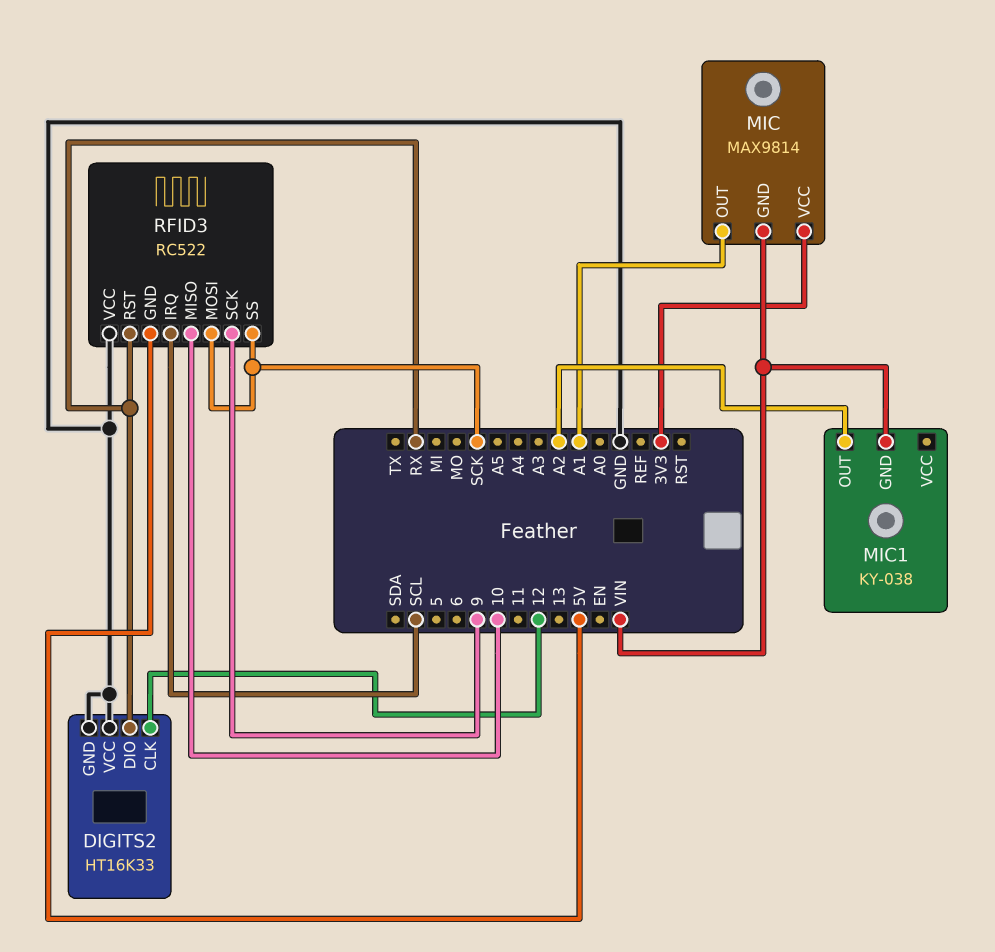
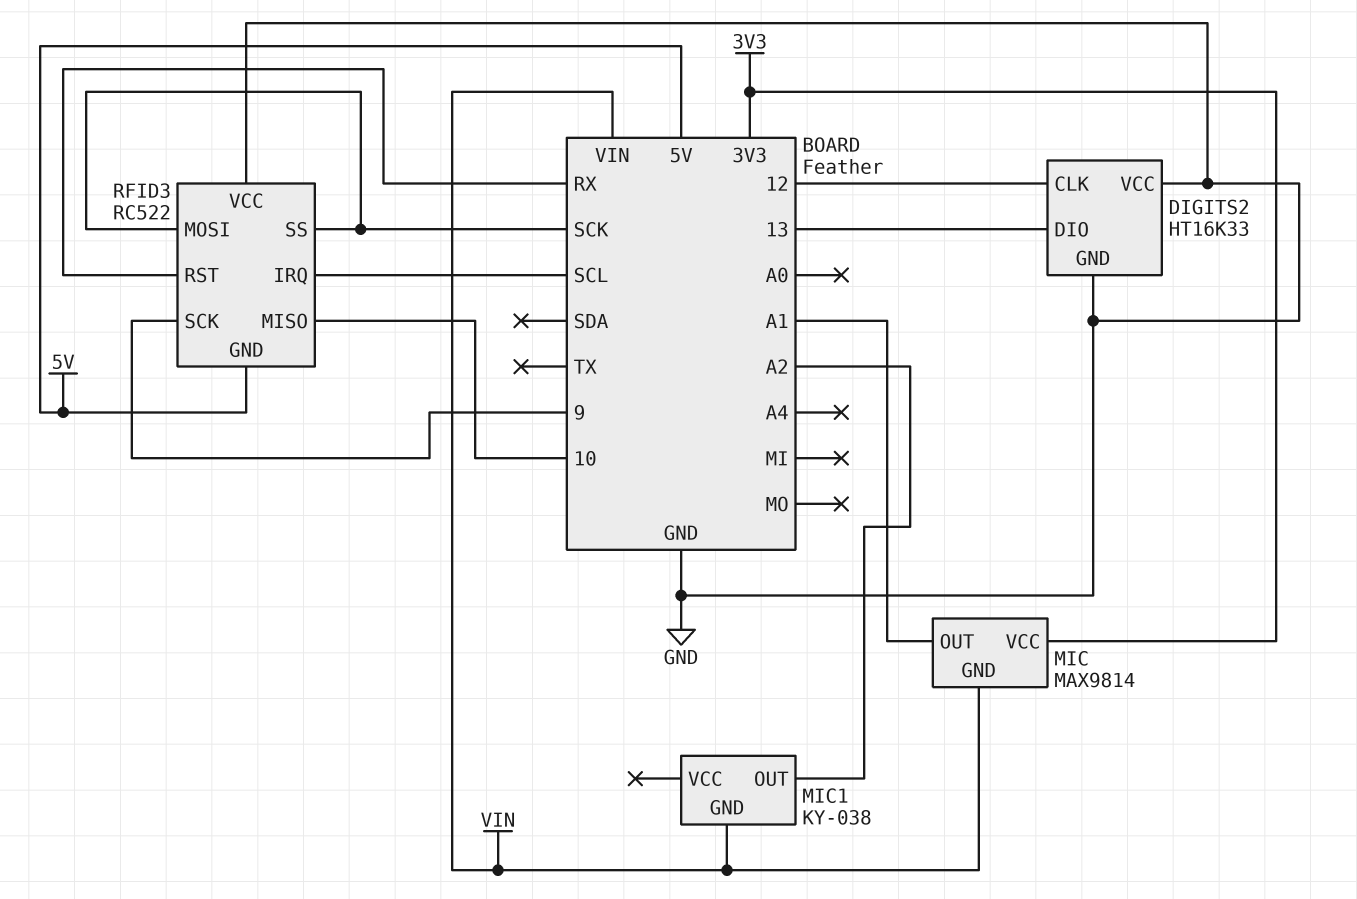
DIGITS2 pin DIO: RX -> 13

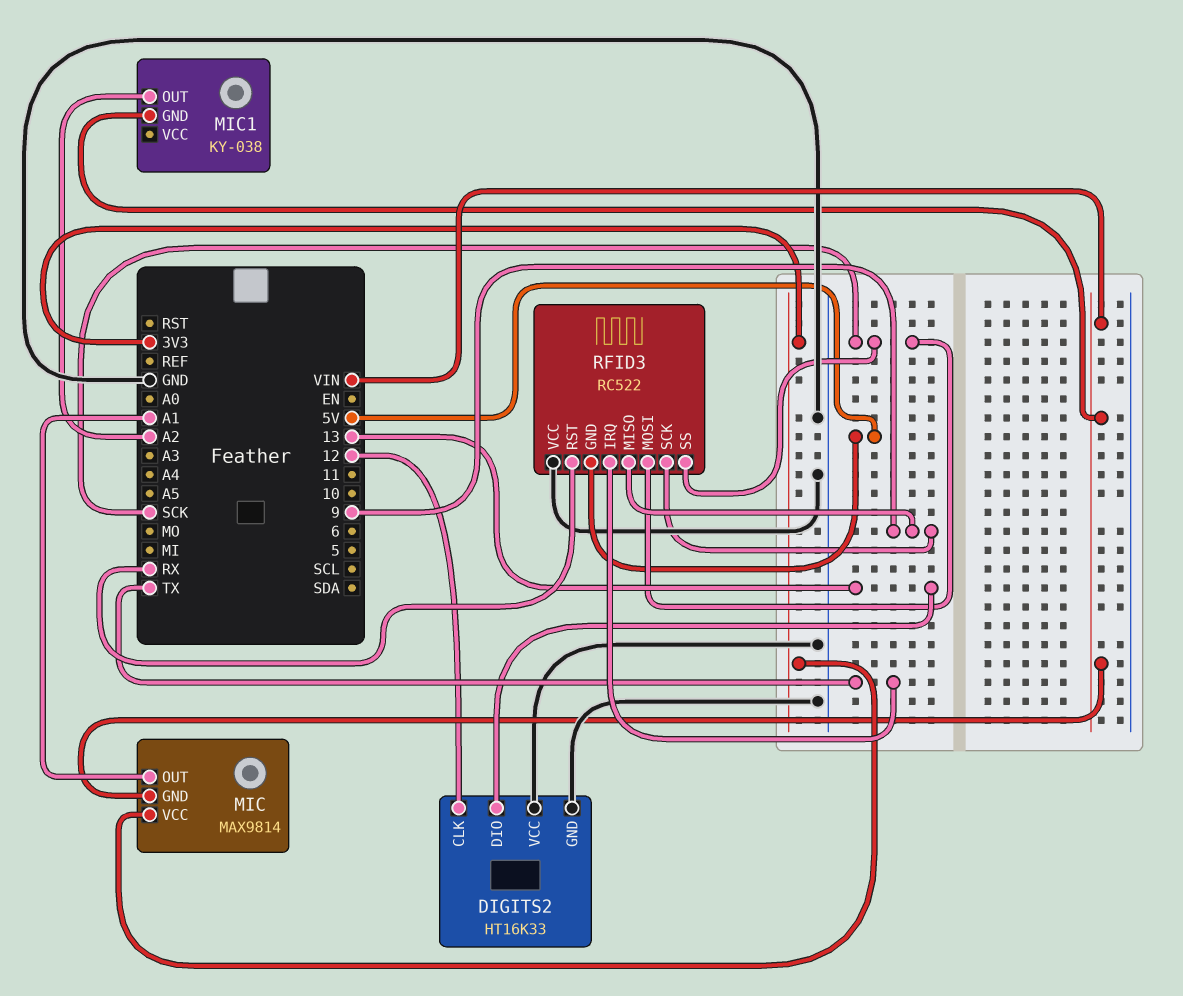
RFID3 pin IRQ: SCL -> TX
RFID3 pin MISO: 10 -> 9

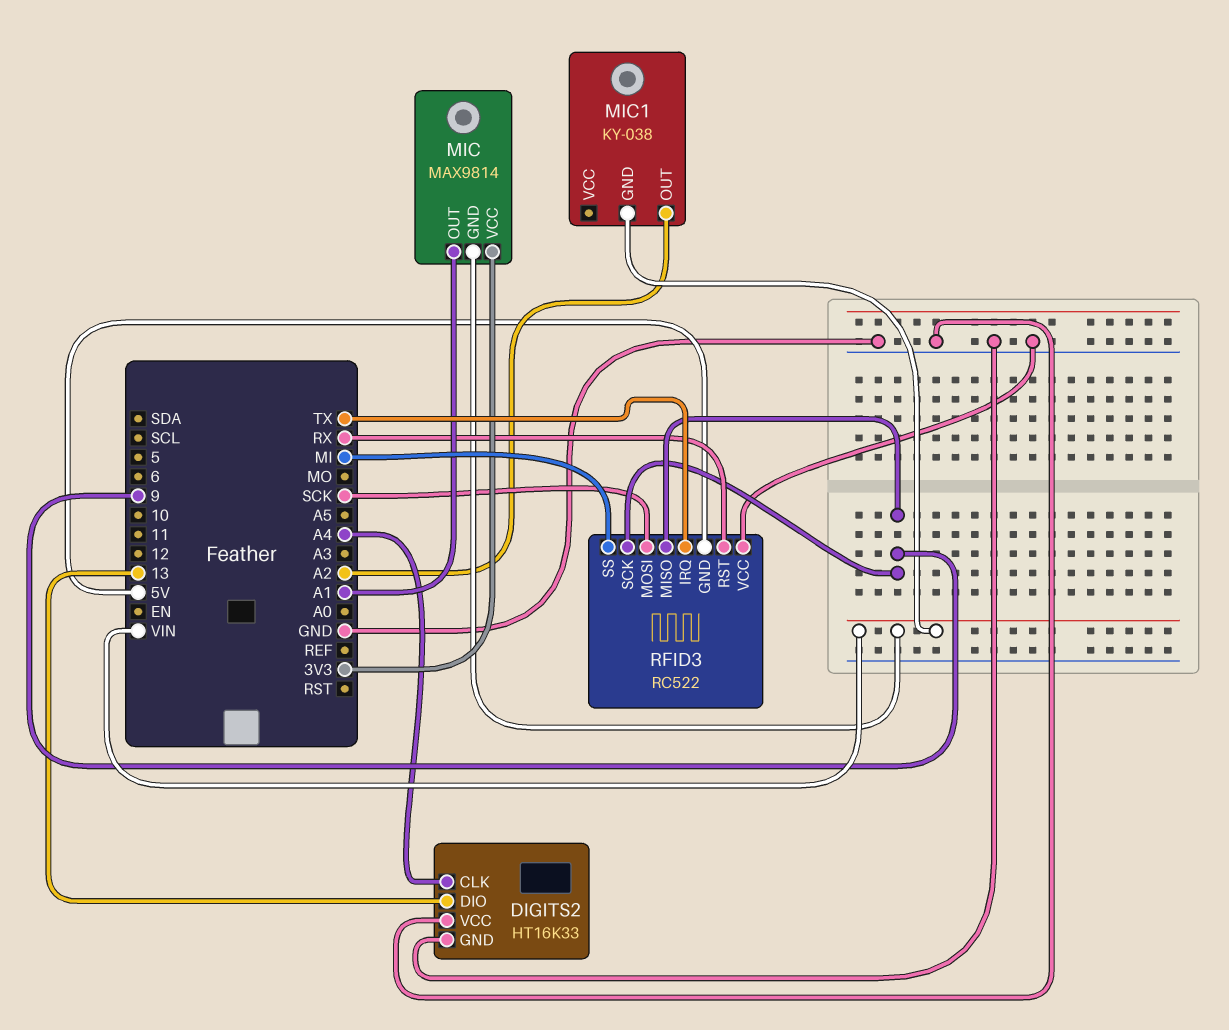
DIGITS2 pin CLK: 12 -> A4
RFID3 pin SS: SCK -> MI

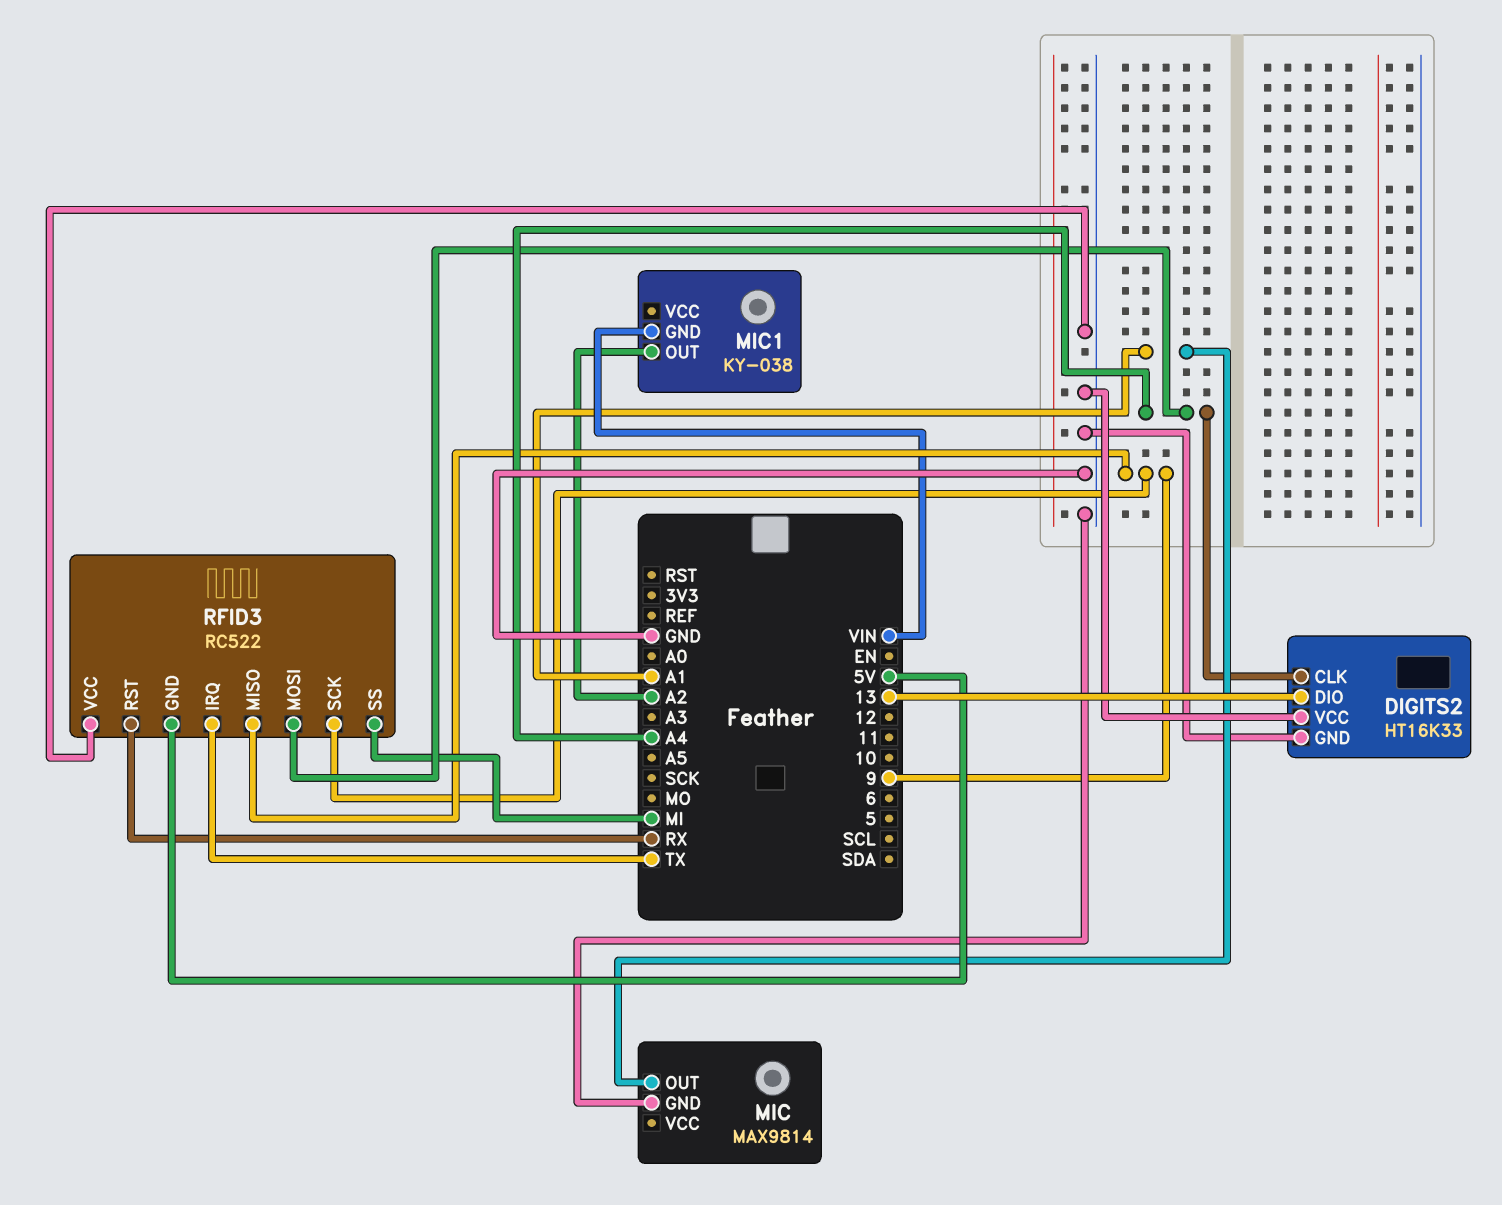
MIC pin GND: VIN -> GND
MIC pin VCC: 3V3 -> none
RFID3 pin MOSI: SCK -> A4

